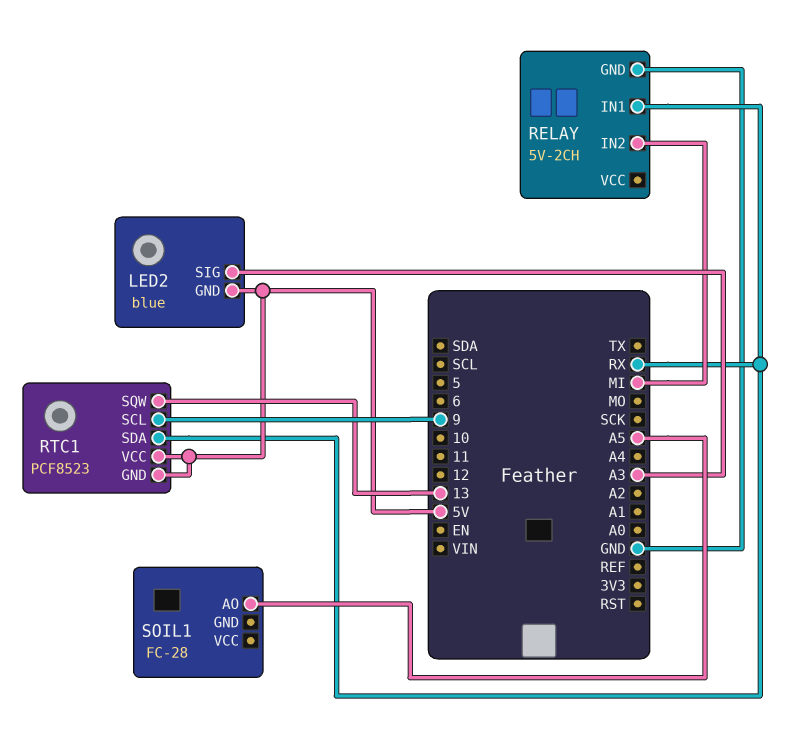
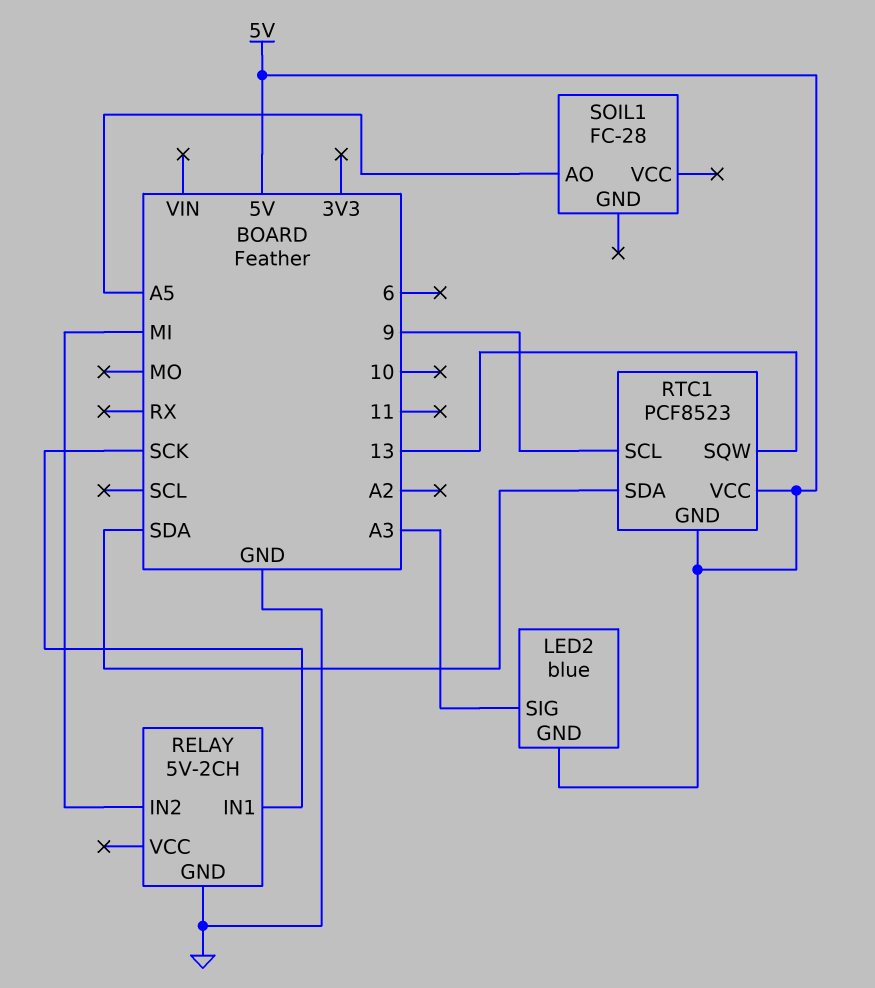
RELAY pin IN1: RX -> SCK
RTC1 pin SDA: RX -> SDA

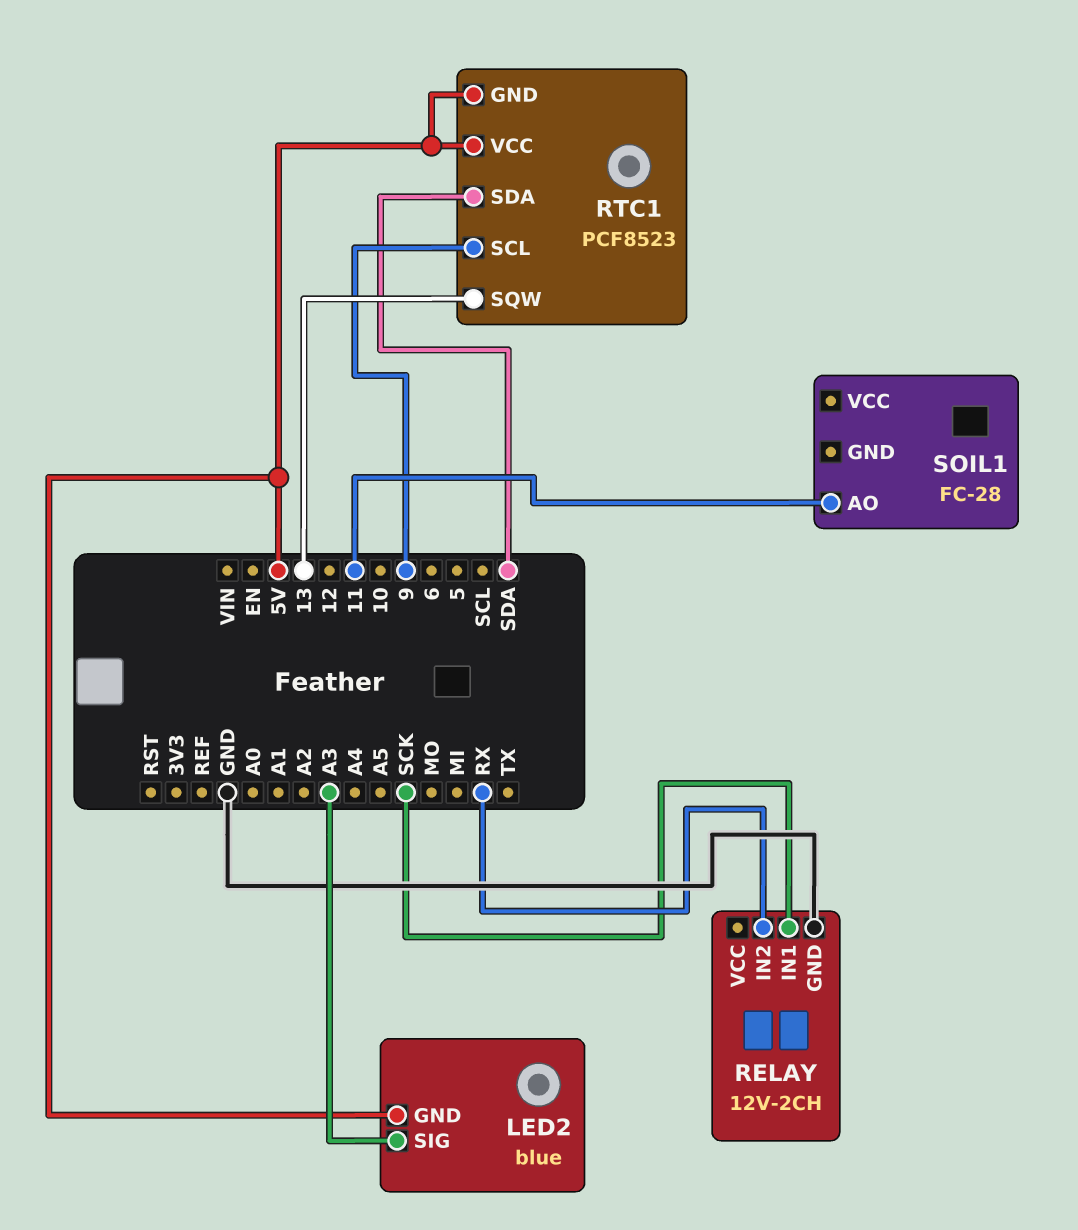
RELAY: 5V-2CH -> 12V-2CH
RELAY pin IN2: MI -> RX
SOIL1 pin AO: A5 -> 11

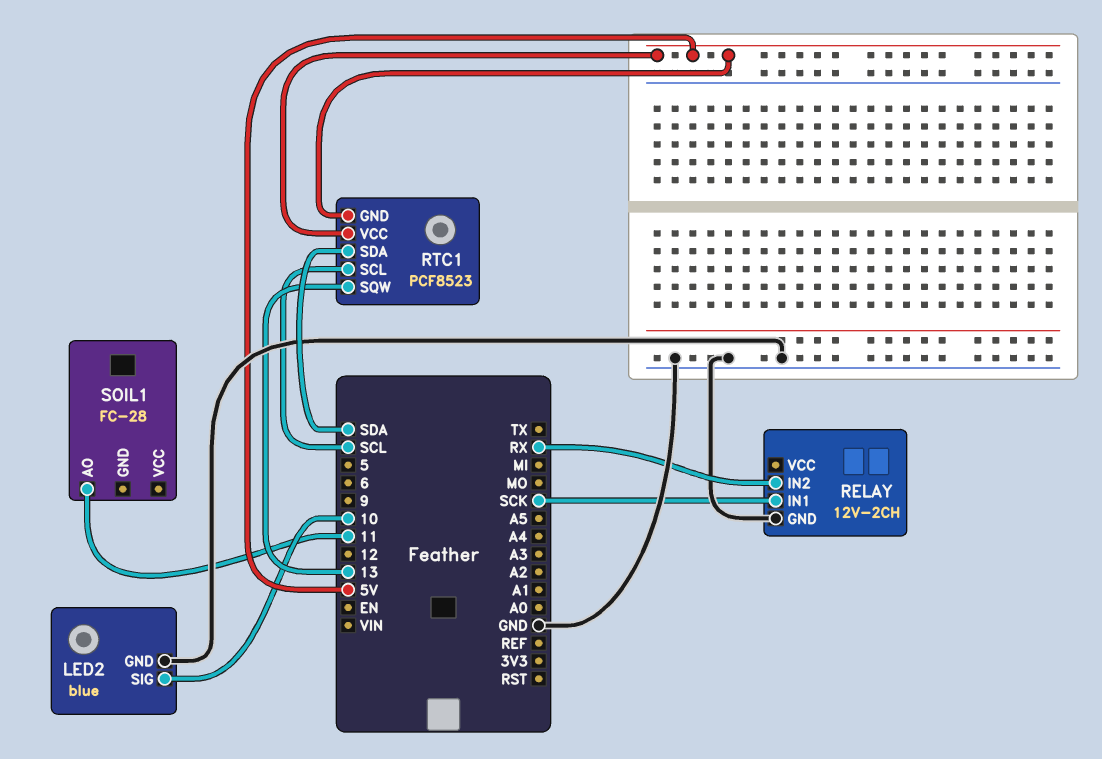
LED2 pin GND: 5V -> GND
LED2 pin SIG: A3 -> 10
RTC1 pin SCL: 9 -> SCL

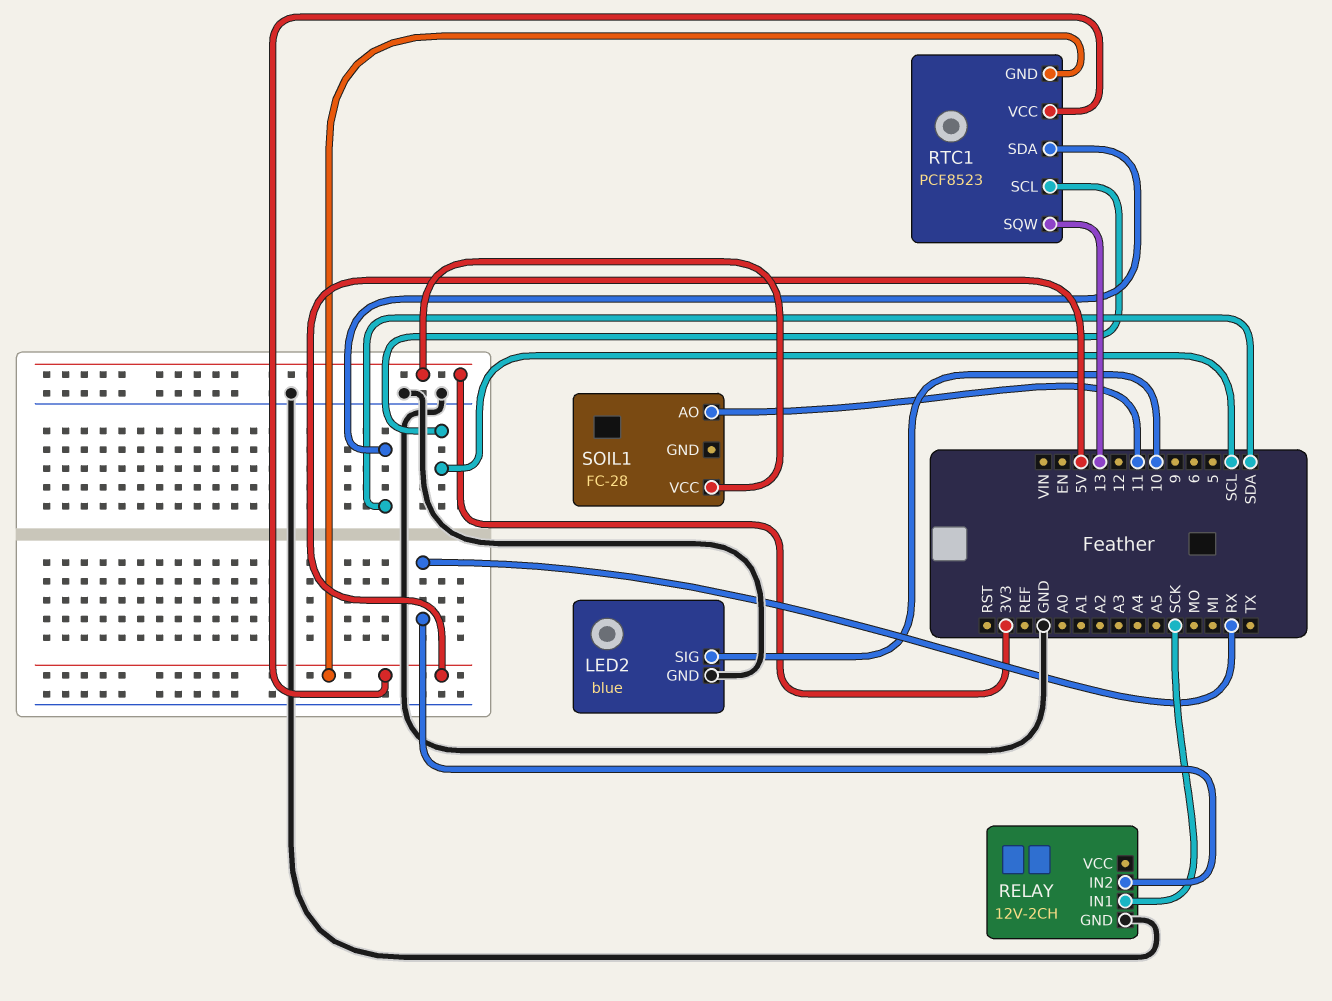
SOIL1 pin VCC: none -> 3V3

